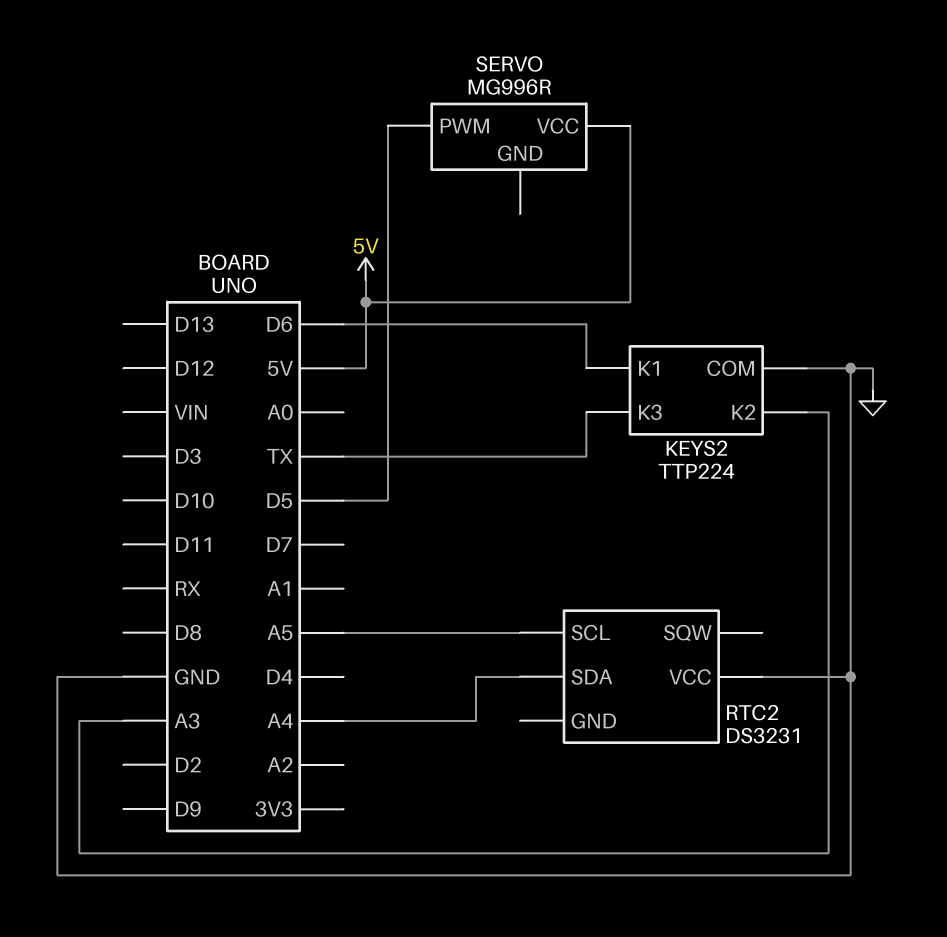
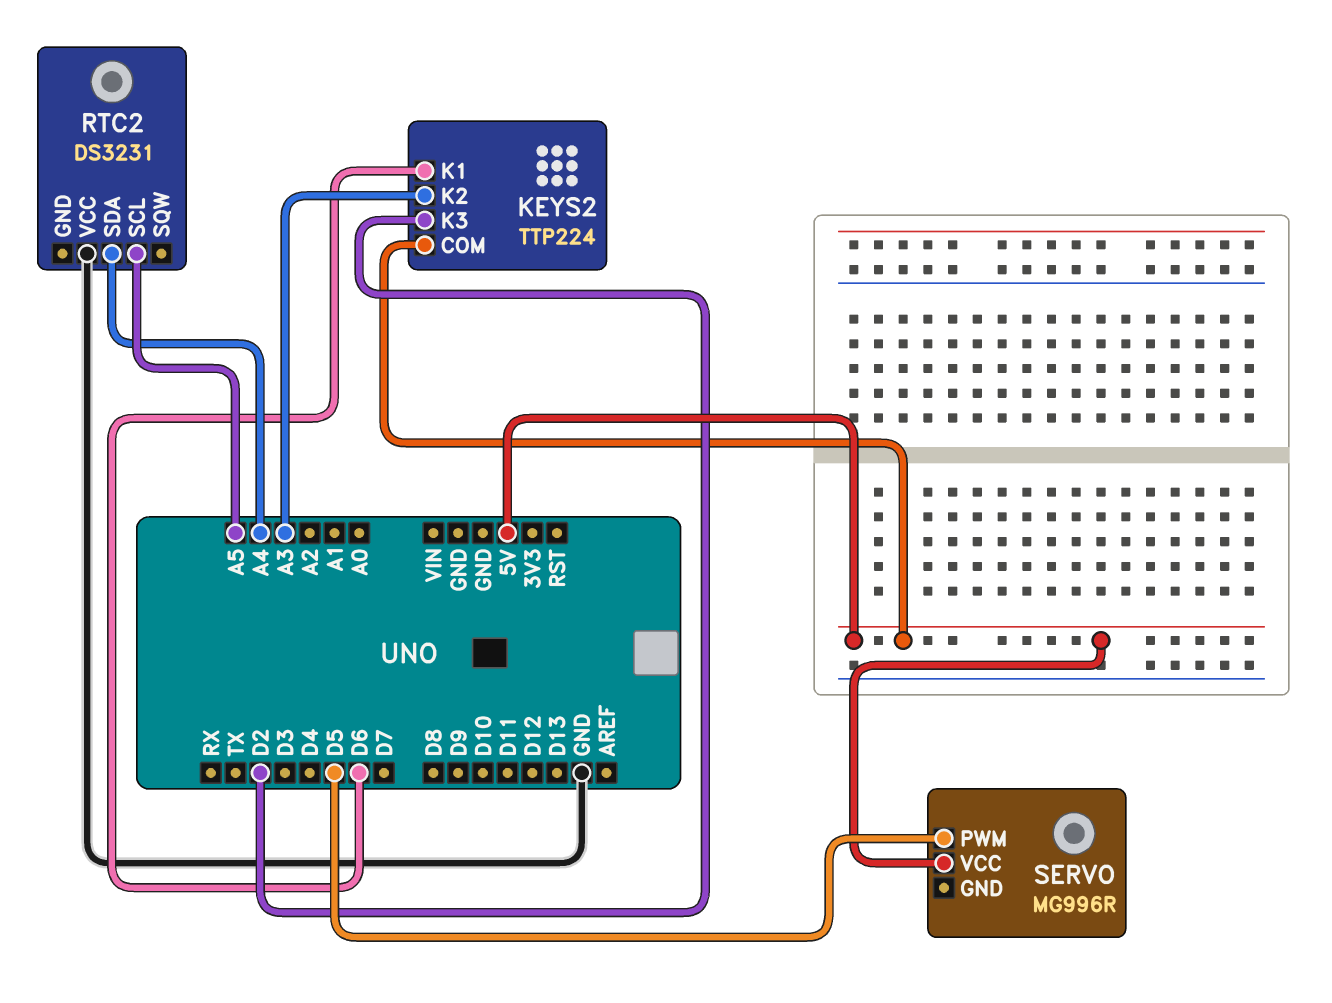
KEYS2 pin COM: GND -> 5V
KEYS2 pin K3: TX -> D2

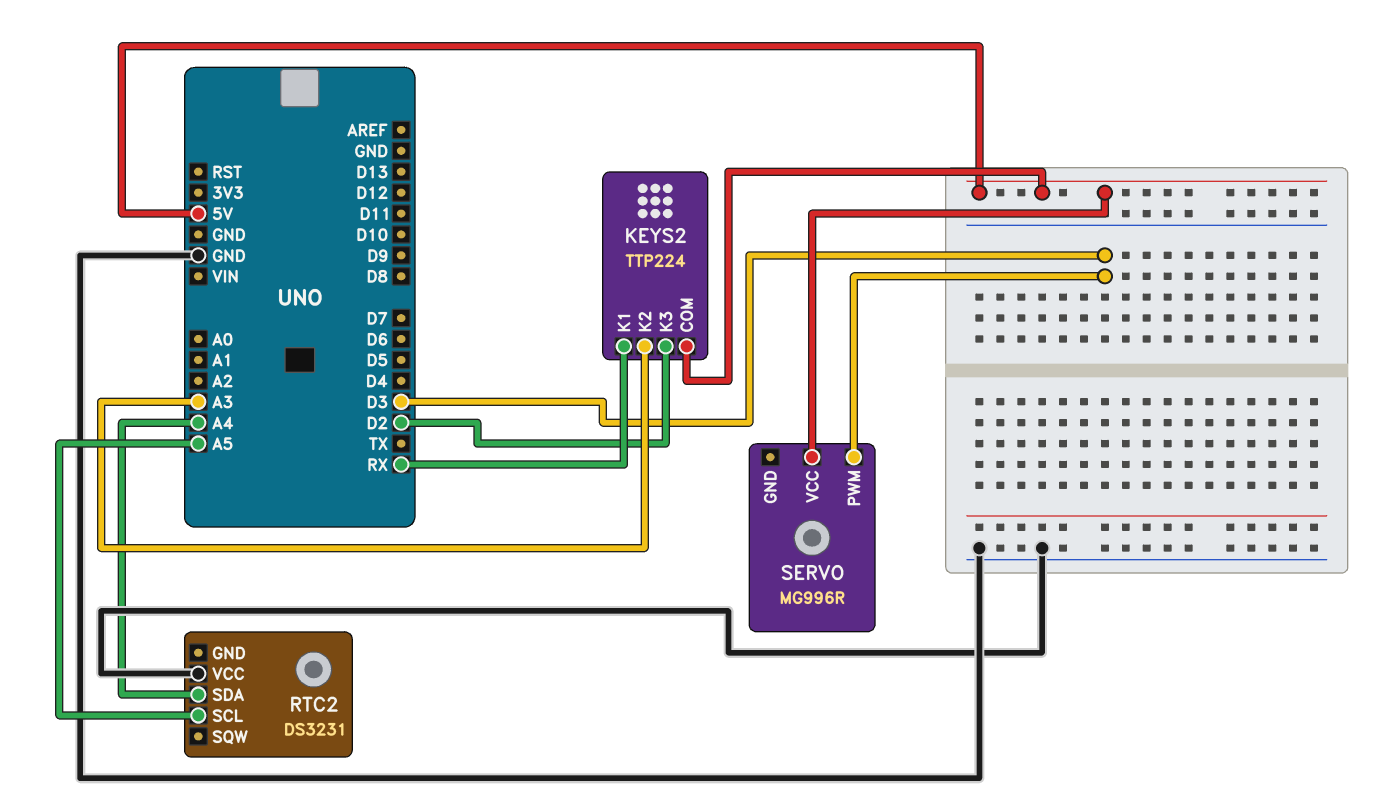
KEYS2 pin K1: D6 -> RX
SERVO pin PWM: D5 -> D3

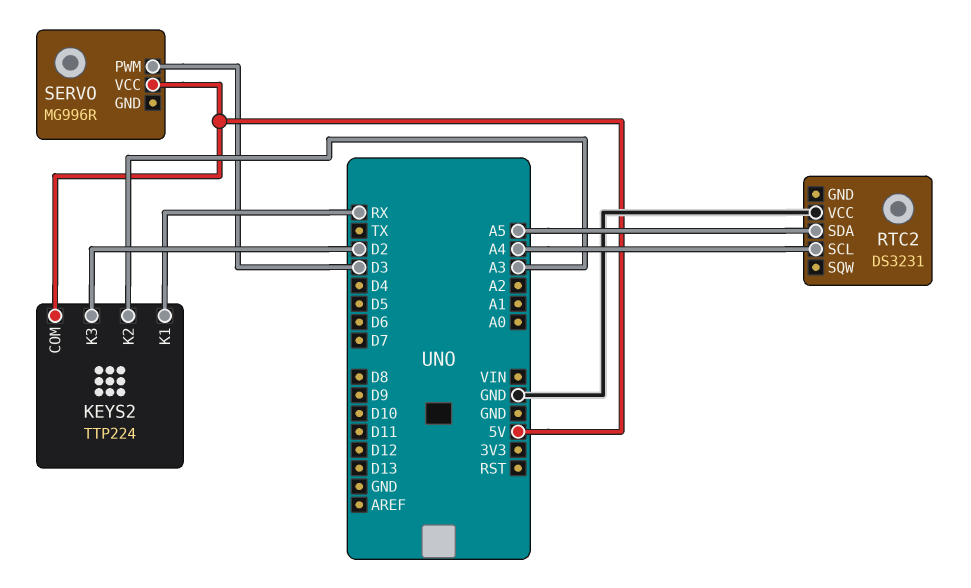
RTC2 pin SCL: A5 -> A4
RTC2 pin SDA: A4 -> A5

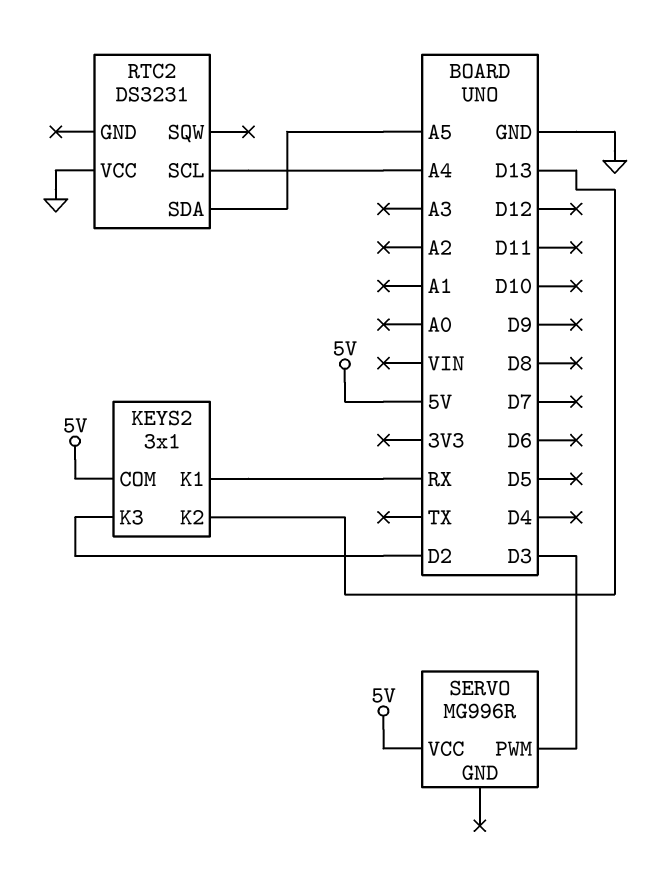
KEYS2: TTP224 -> 3x1
KEYS2 pin K2: A3 -> D13

